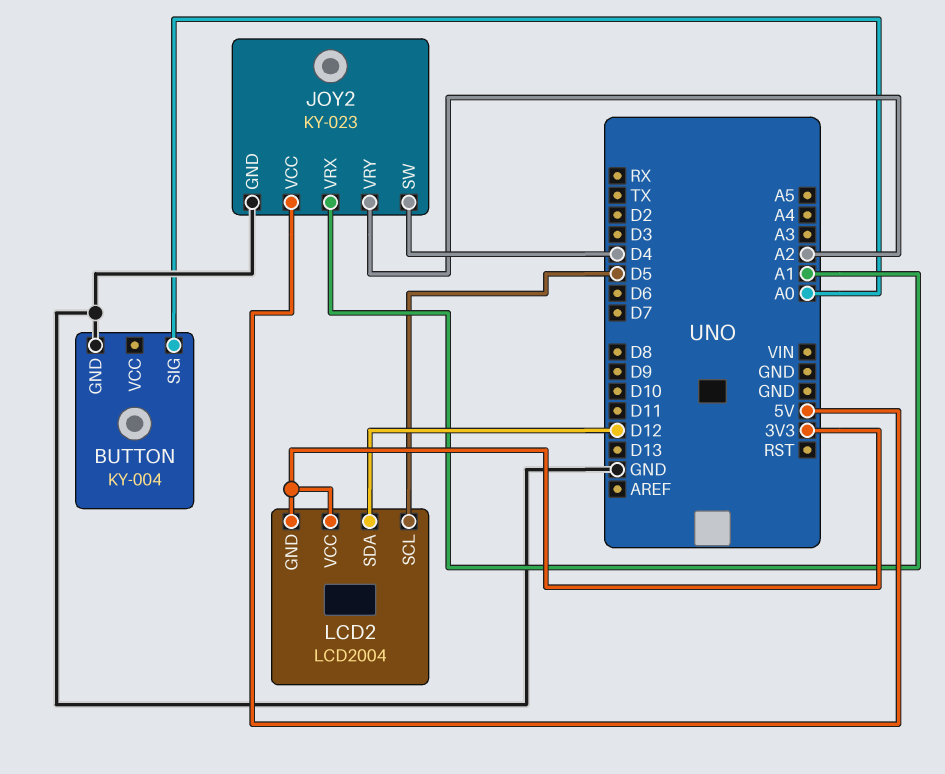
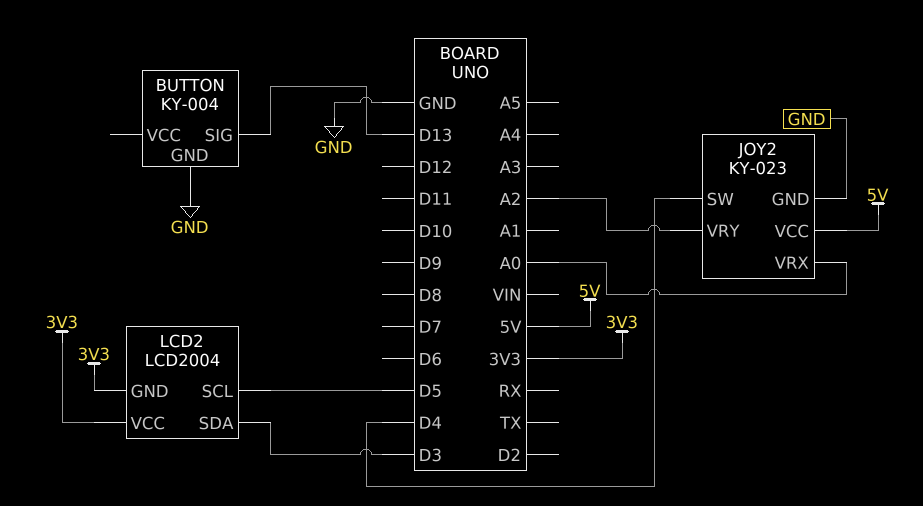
BUTTON pin SIG: A0 -> D13
JOY2 pin VRX: A1 -> A0
LCD2 pin SDA: D12 -> D3

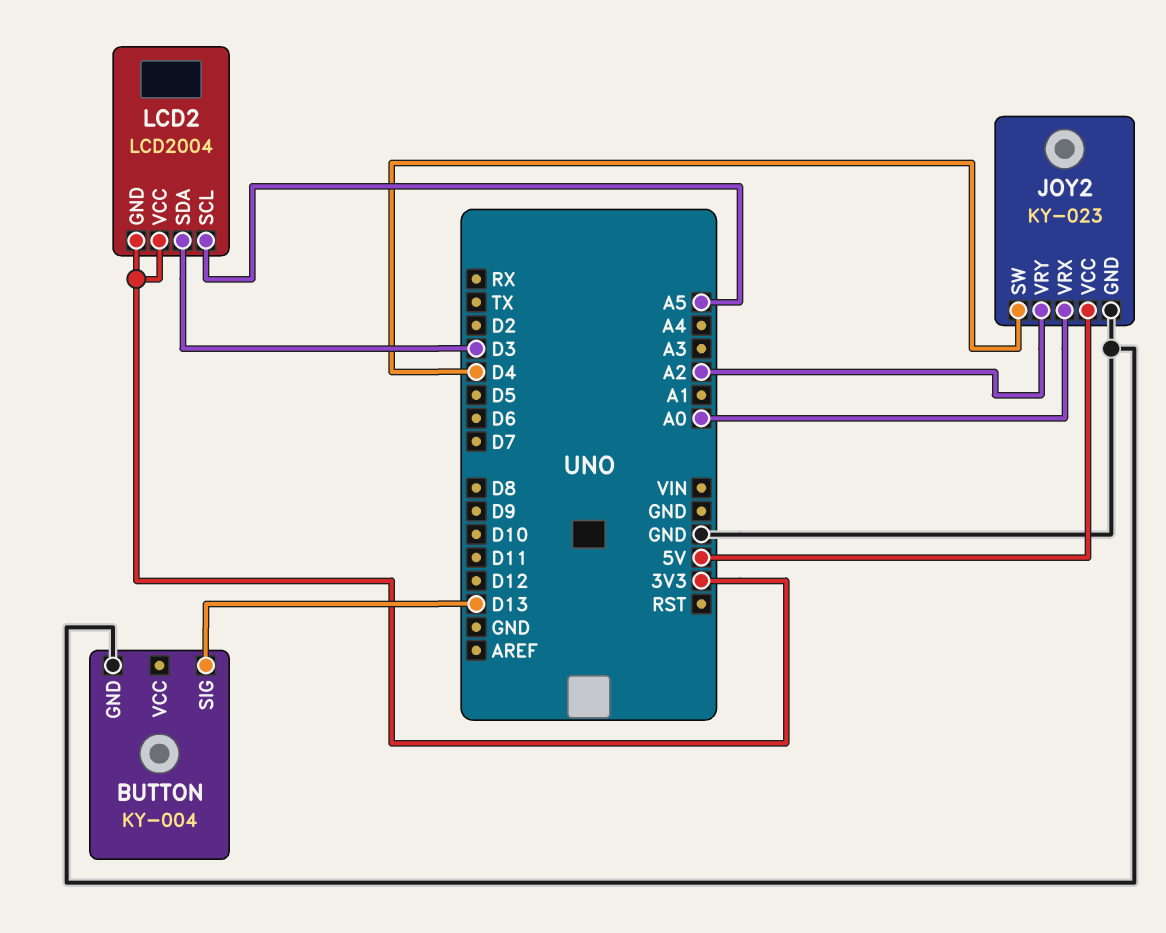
LCD2 pin SCL: D5 -> A5

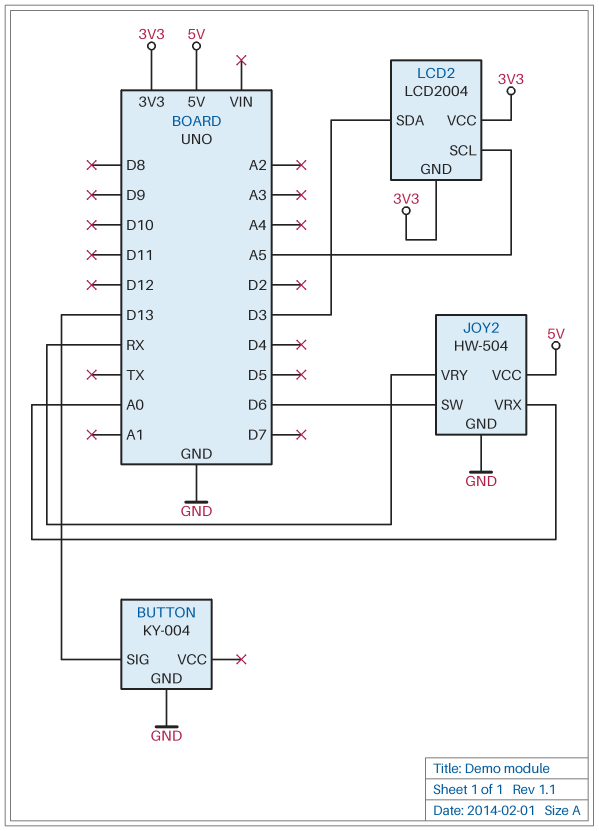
JOY2: KY-023 -> HW-504
JOY2 pin SW: D4 -> D6
JOY2 pin VRY: A2 -> RX

